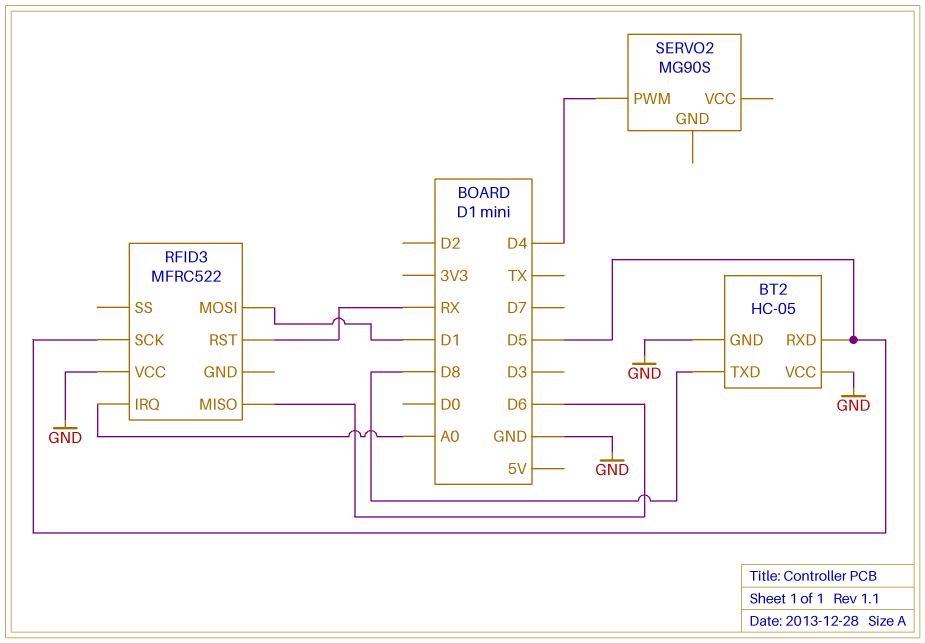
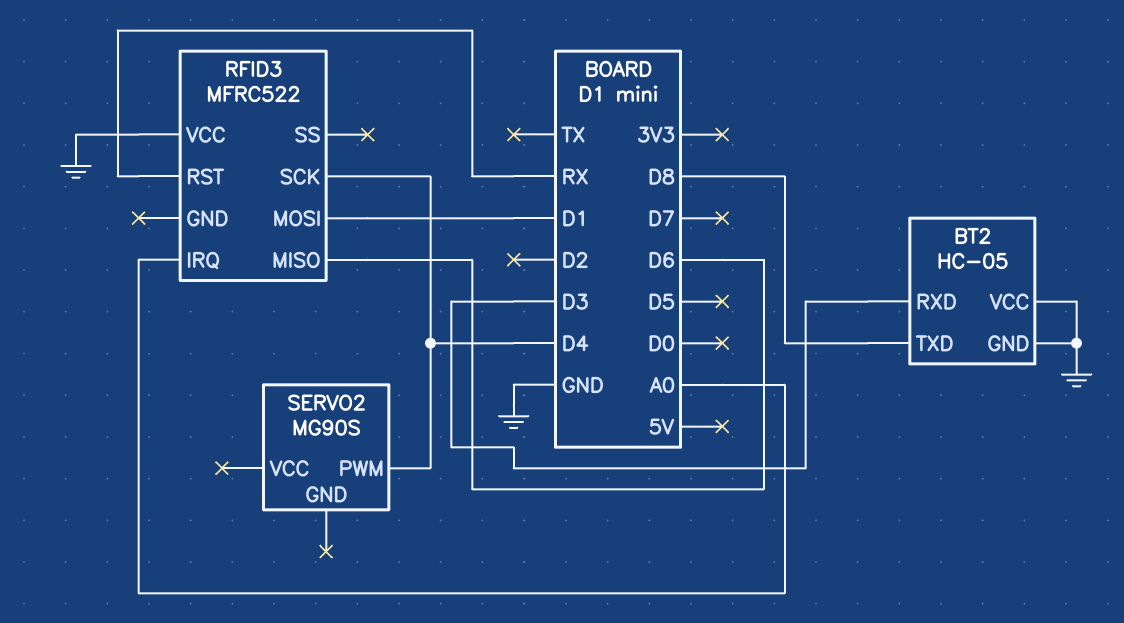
BT2 pin RXD: D5 -> D3
RFID3 pin SCK: D5 -> D4

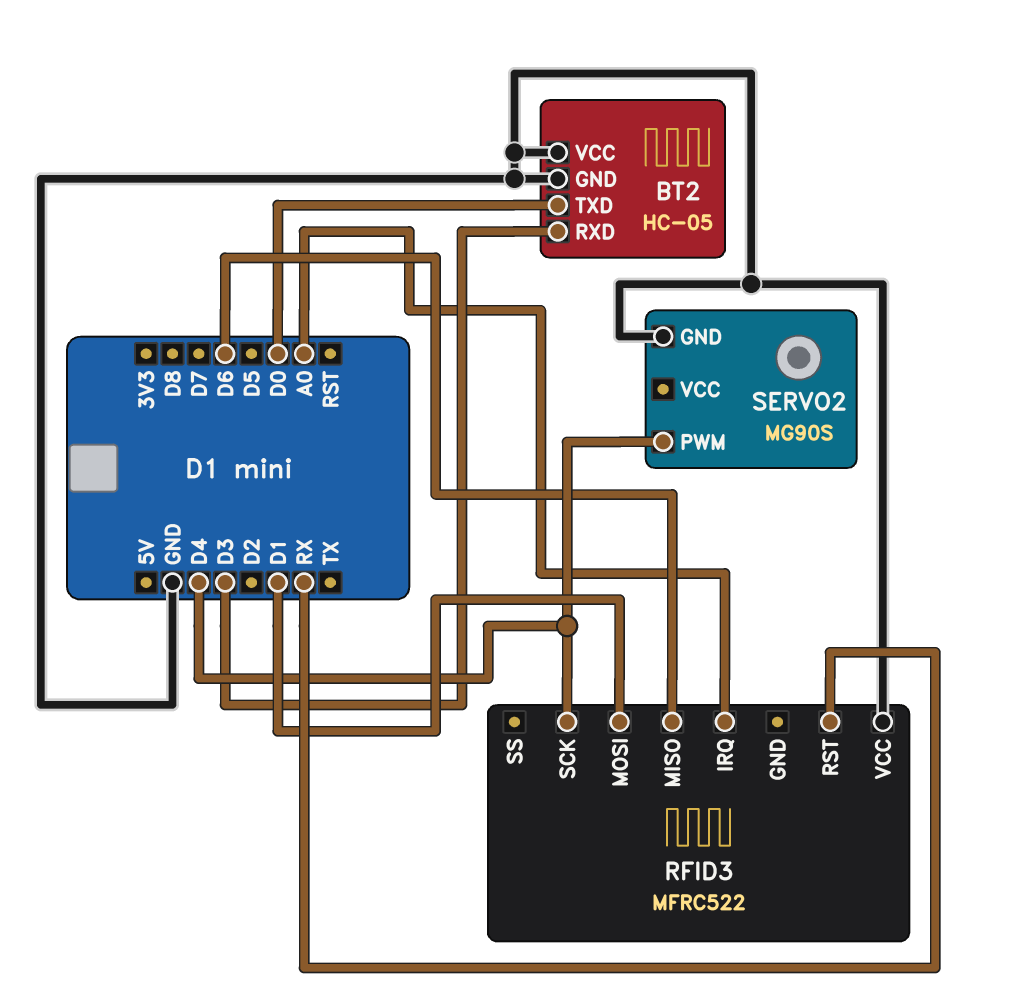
BT2 pin TXD: D8 -> D0
SERVO2 pin GND: none -> GND

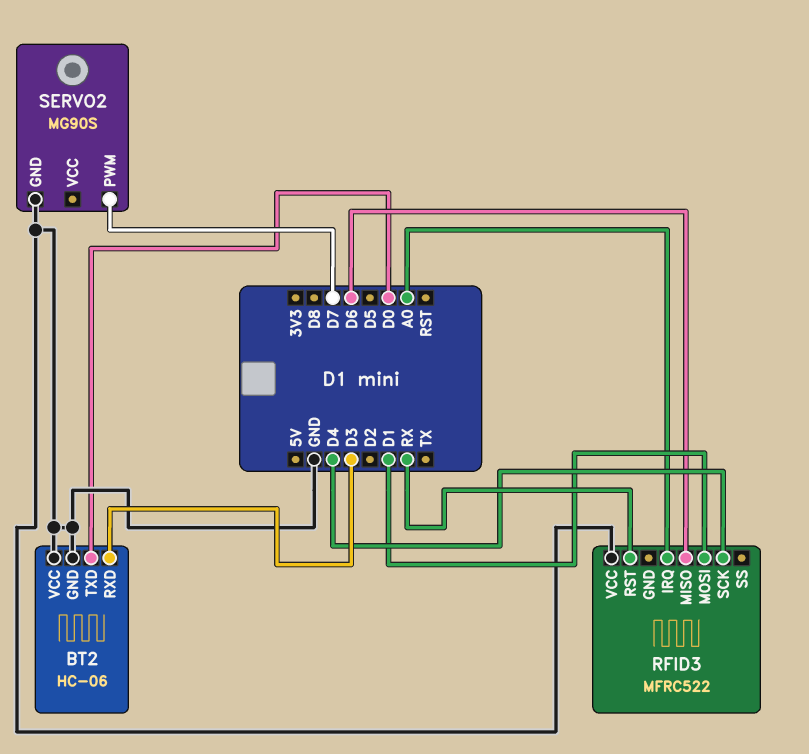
BT2: HC-05 -> HC-06
SERVO2 pin PWM: D4 -> D7

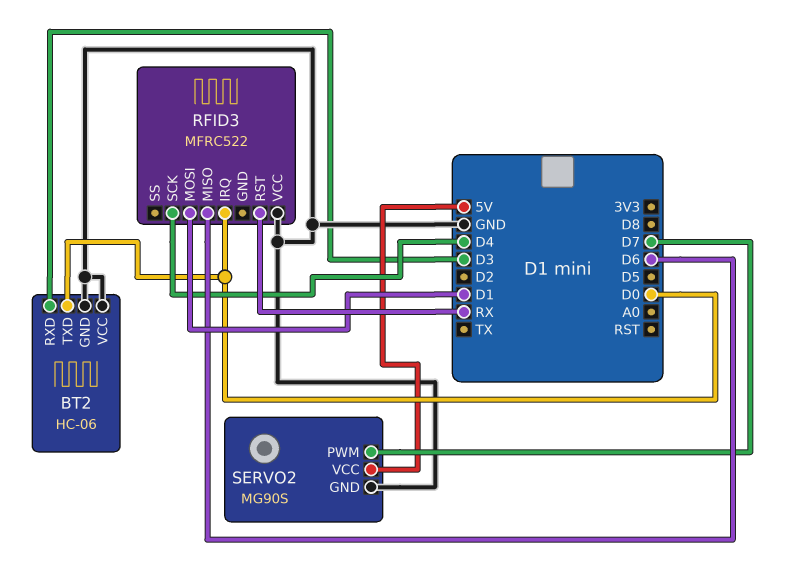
RFID3 pin IRQ: A0 -> D0
SERVO2 pin VCC: none -> 5V

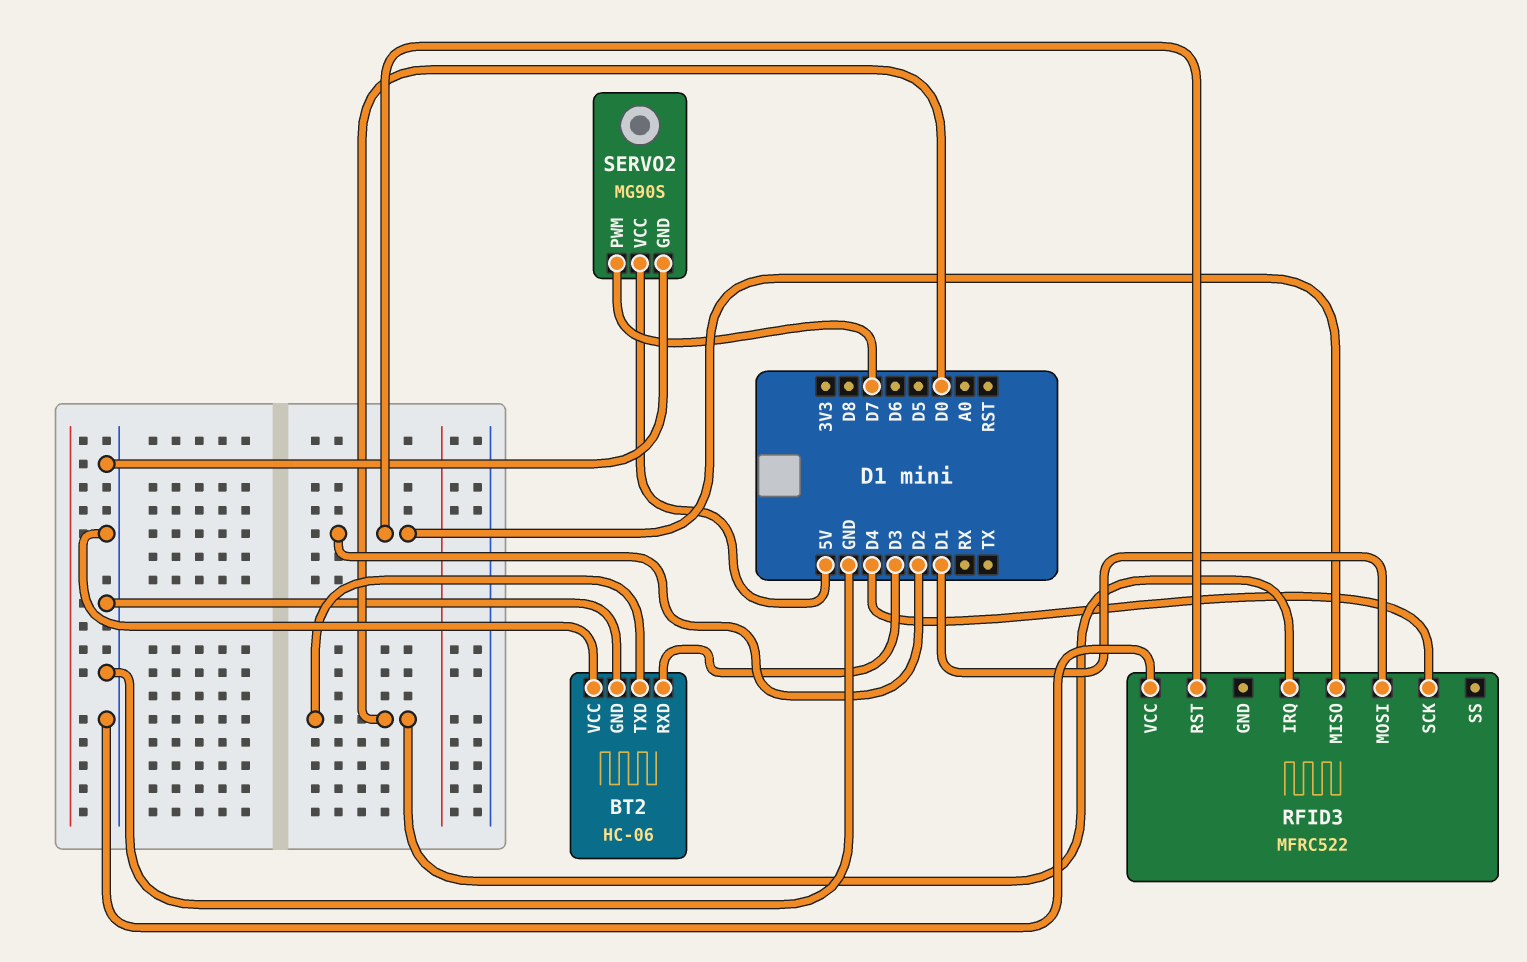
RFID3 pin MISO: D6 -> D2
RFID3 pin RST: RX -> D2

